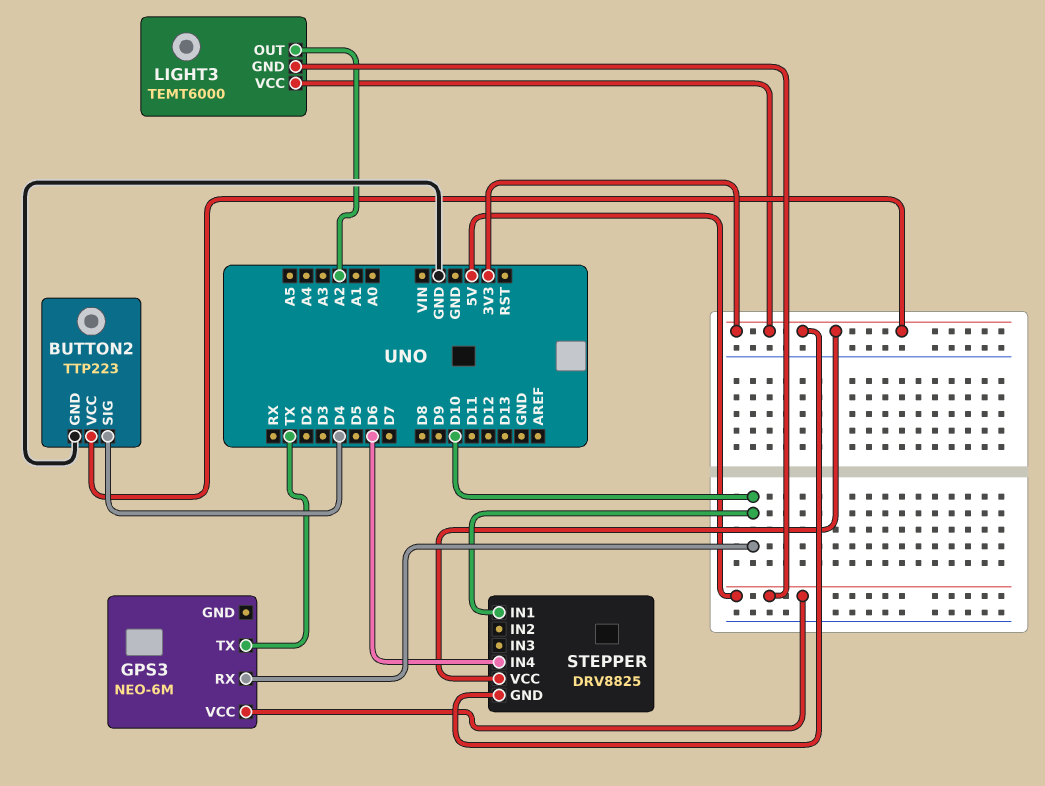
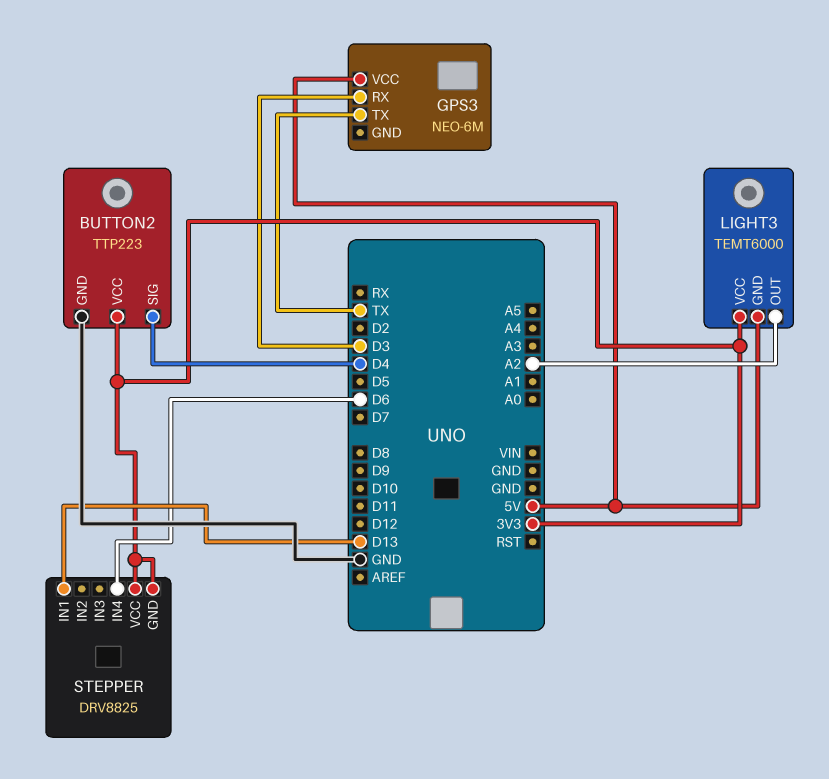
GPS3 pin RX: D10 -> D3
STEPPER pin IN1: D10 -> D13

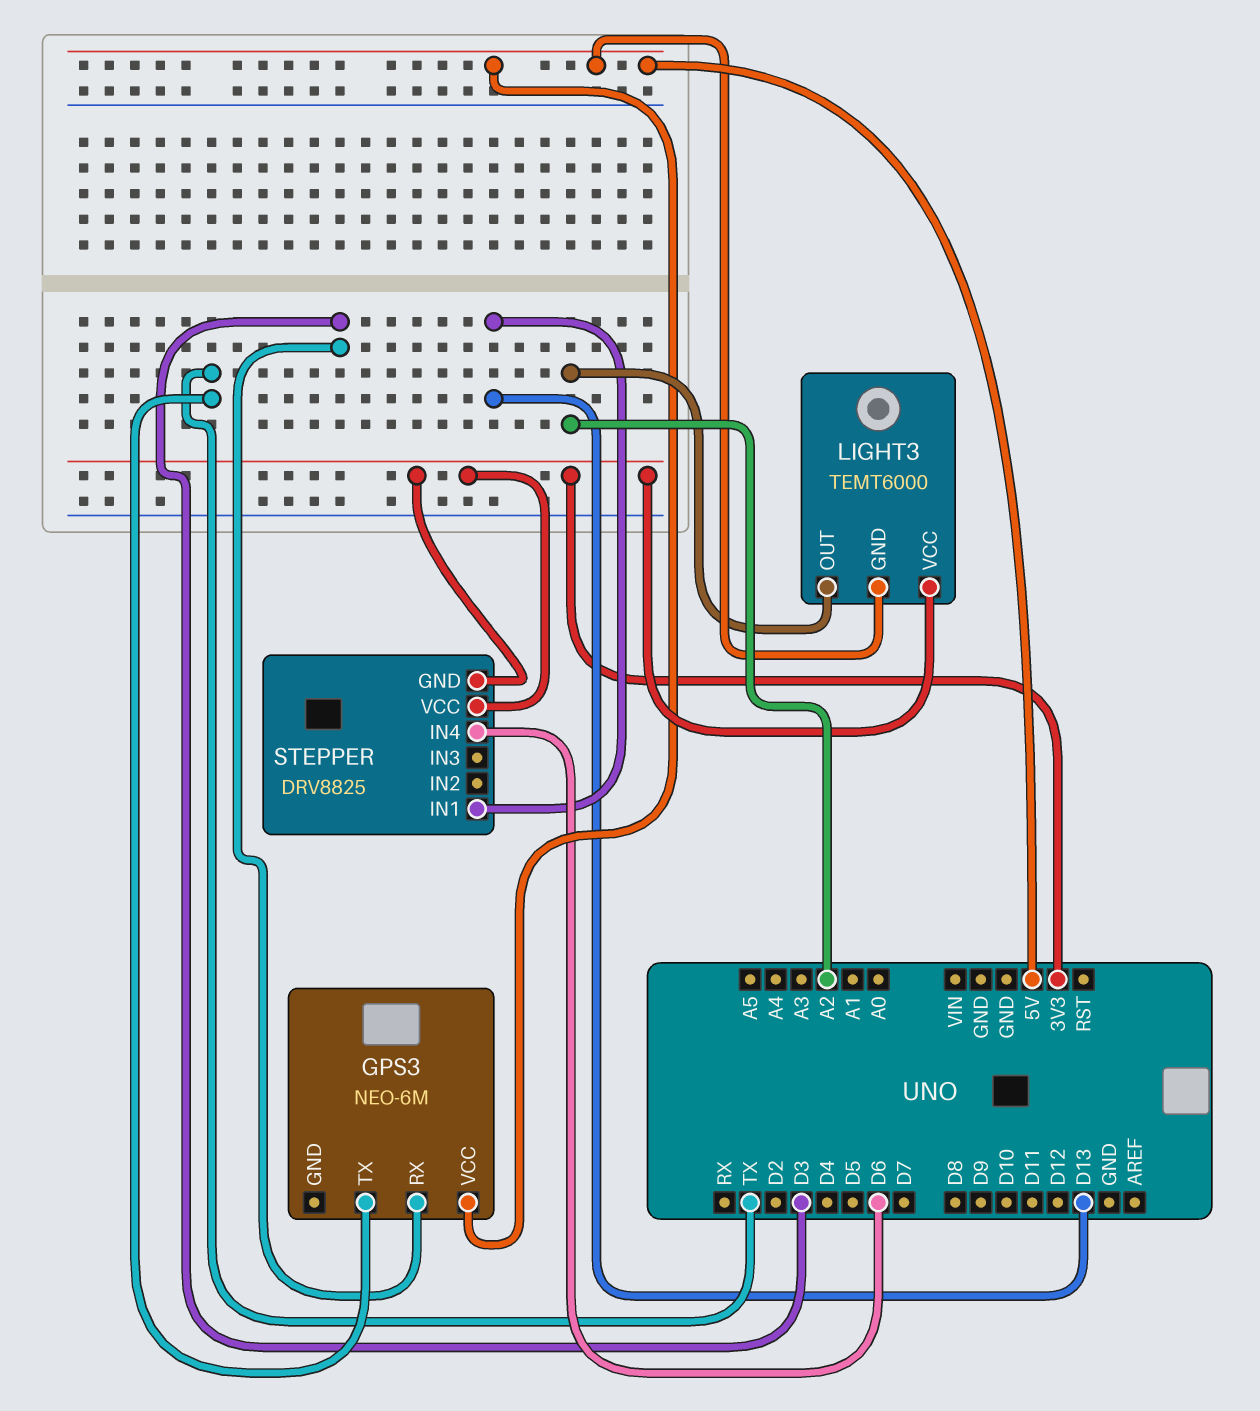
BUTTON2: TTP223 -> none
BUTTON2 pin GND: GND -> none
BUTTON2 pin SIG: D4 -> none
BUTTON2 pin VCC: 3V3 -> none

